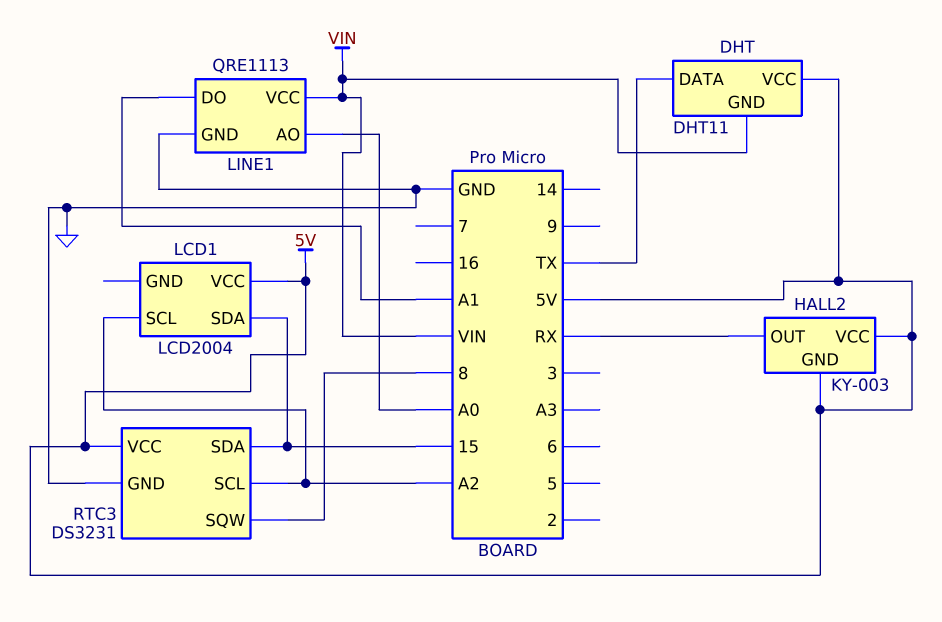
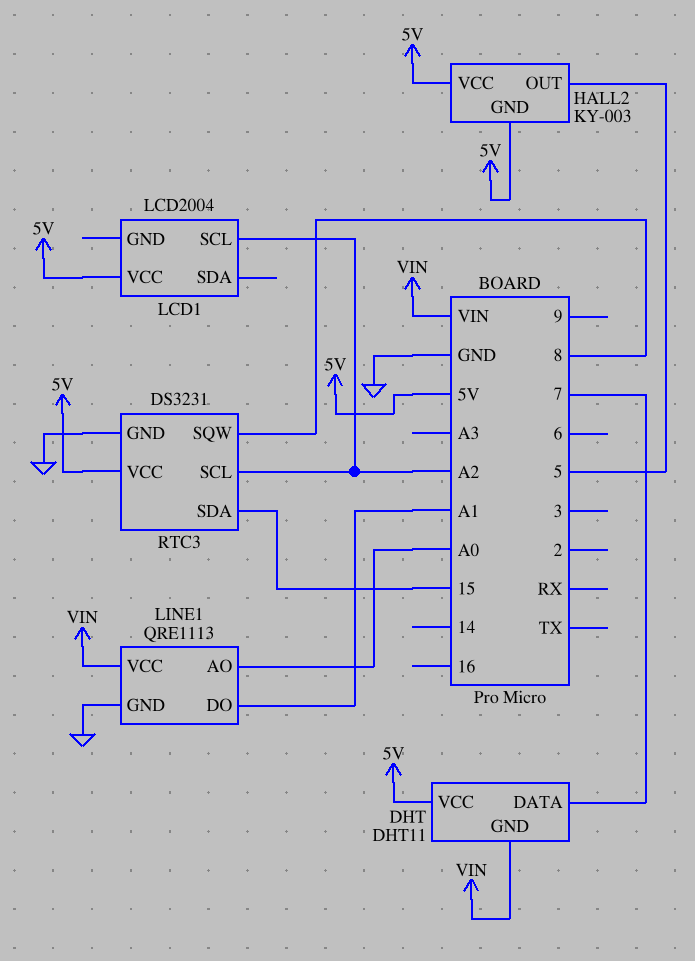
DHT pin DATA: TX -> 7
HALL2 pin OUT: RX -> 5
LCD1 pin SDA: 15 -> none

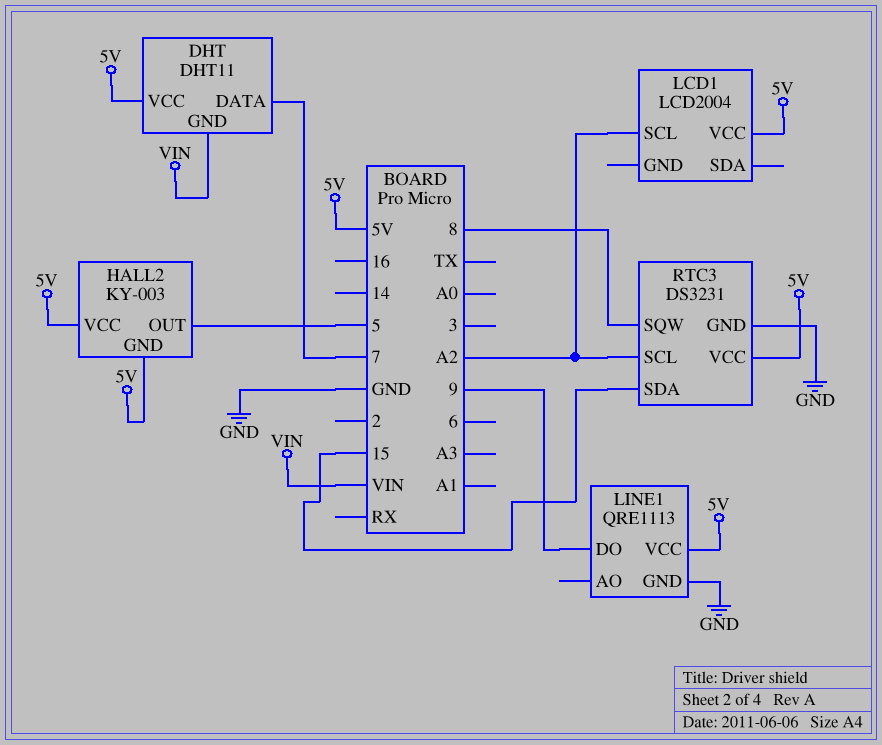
LINE1 pin AO: A0 -> none
LINE1 pin DO: A1 -> 9
LINE1 pin VCC: VIN -> 5V

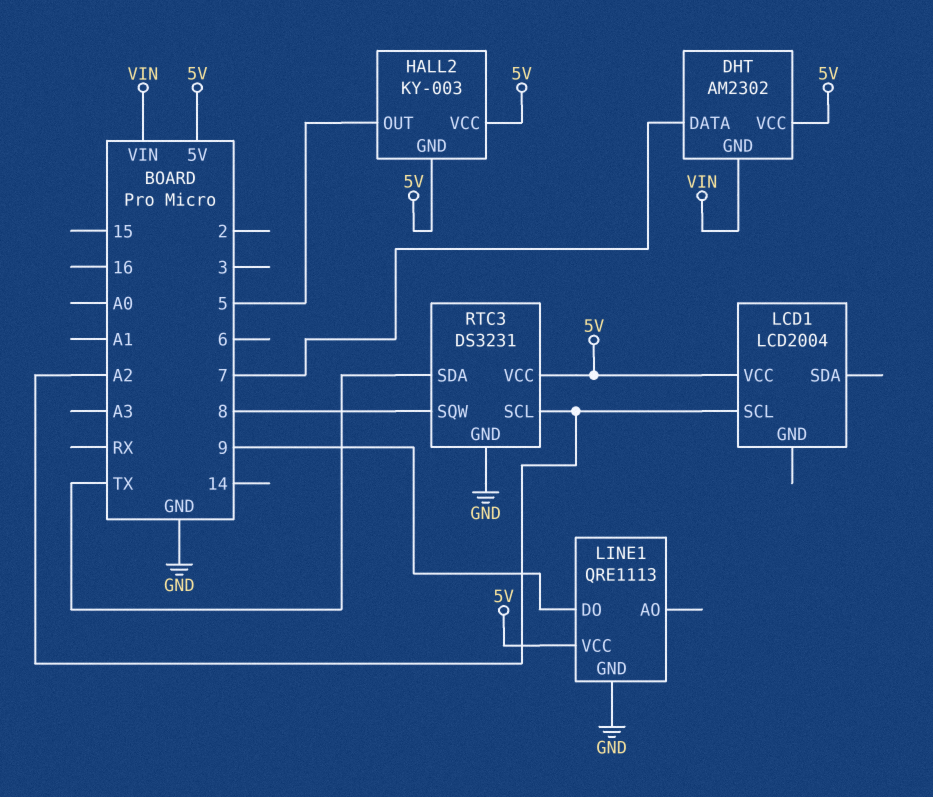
DHT: DHT11 -> AM2302
RTC3 pin SDA: 15 -> TX

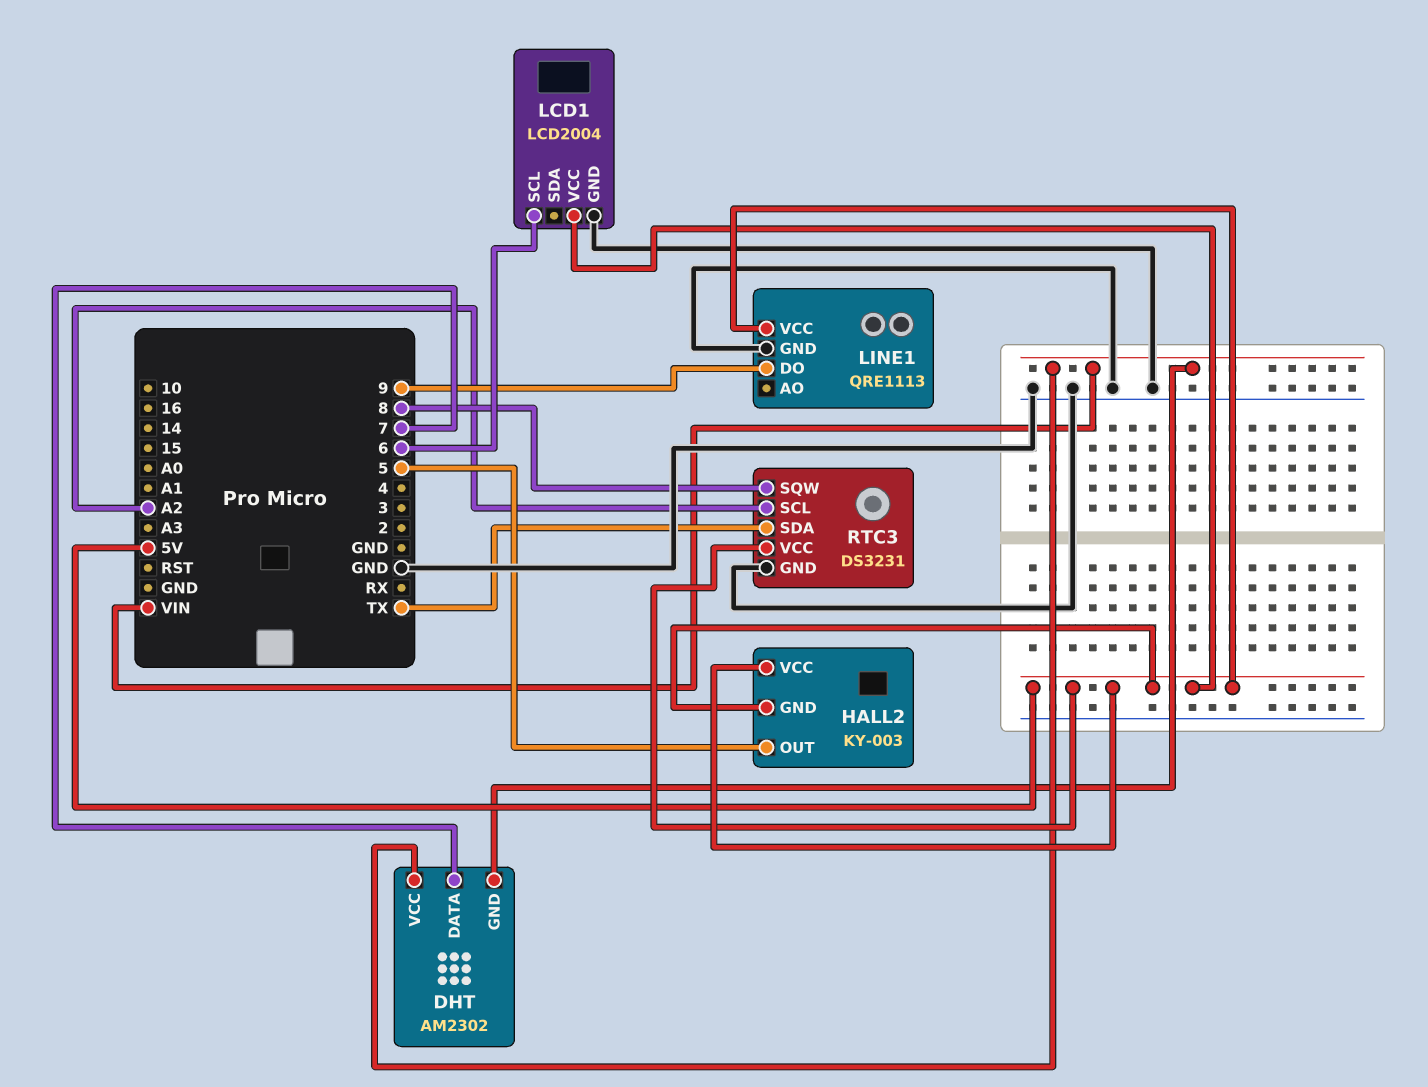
DHT pin VCC: 5V -> VIN
LCD1 pin GND: none -> GND
LCD1 pin SCL: A2 -> 6

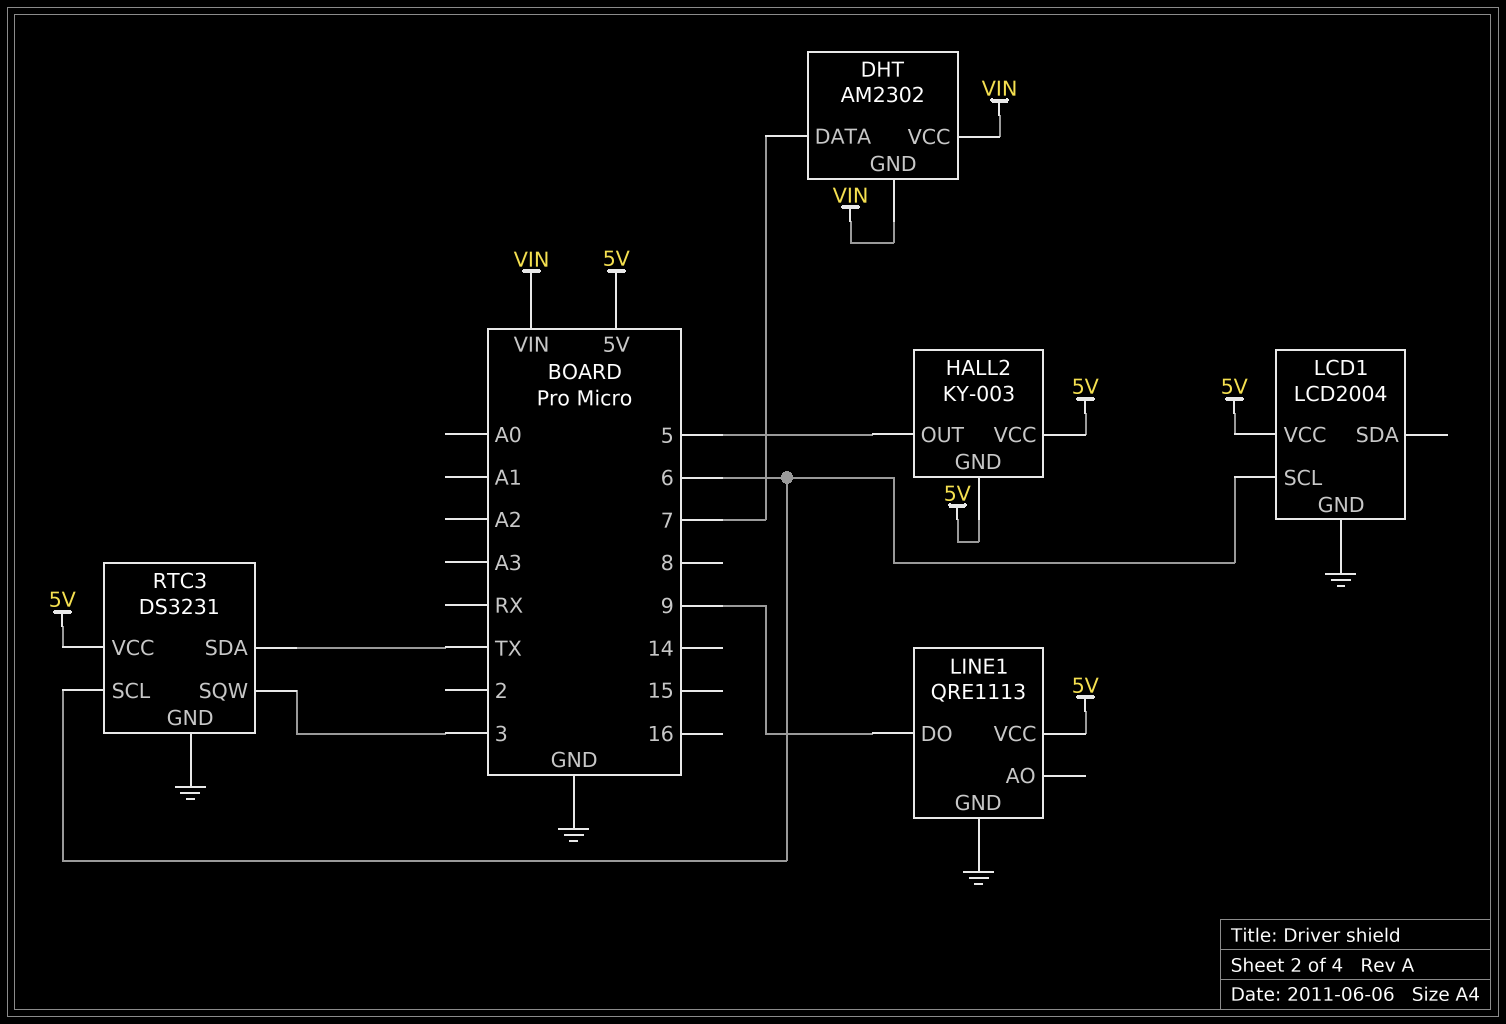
RTC3 pin SCL: A2 -> 6
RTC3 pin SQW: 8 -> 3

